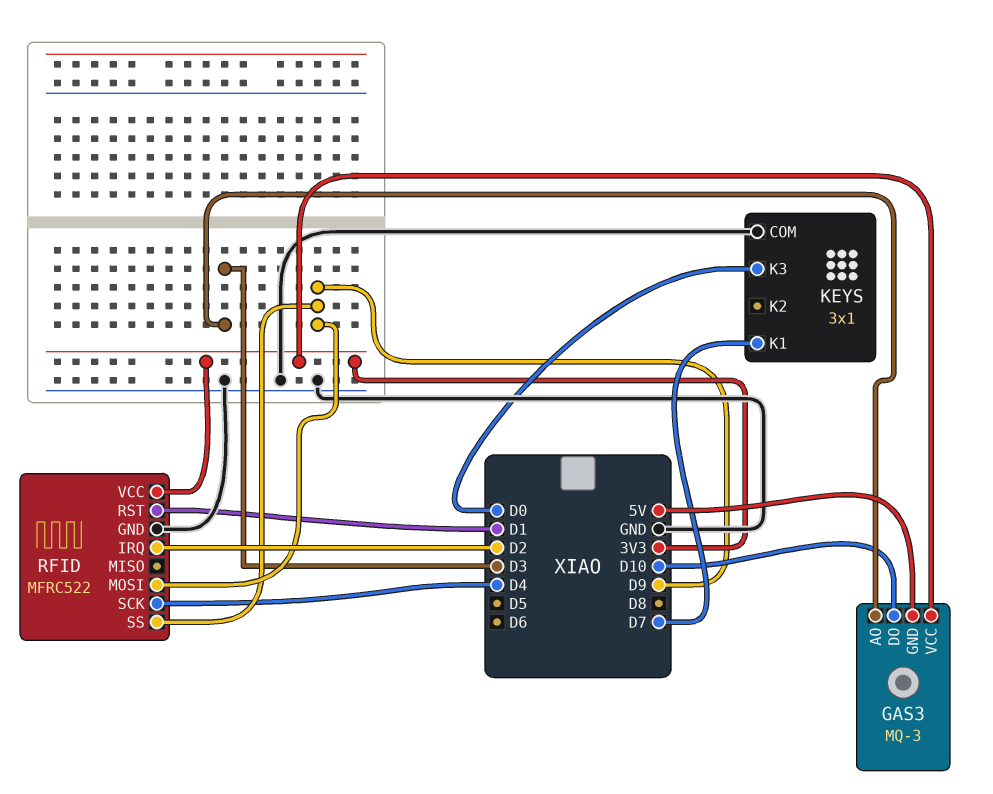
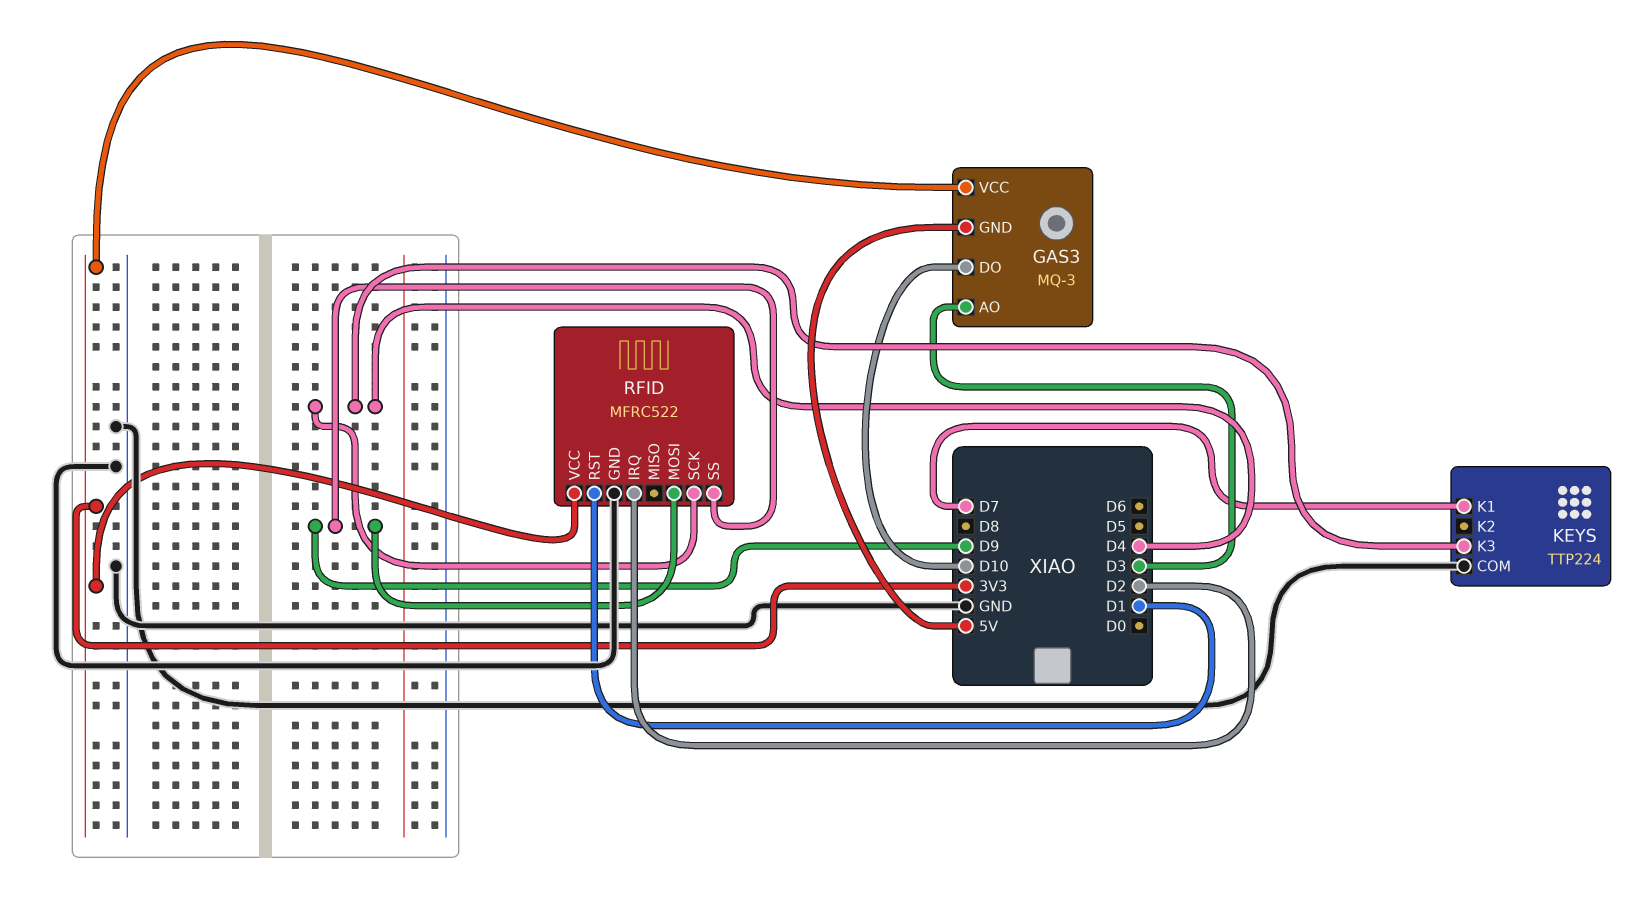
KEYS: 3x1 -> TTP224
KEYS pin K3: D0 -> D4

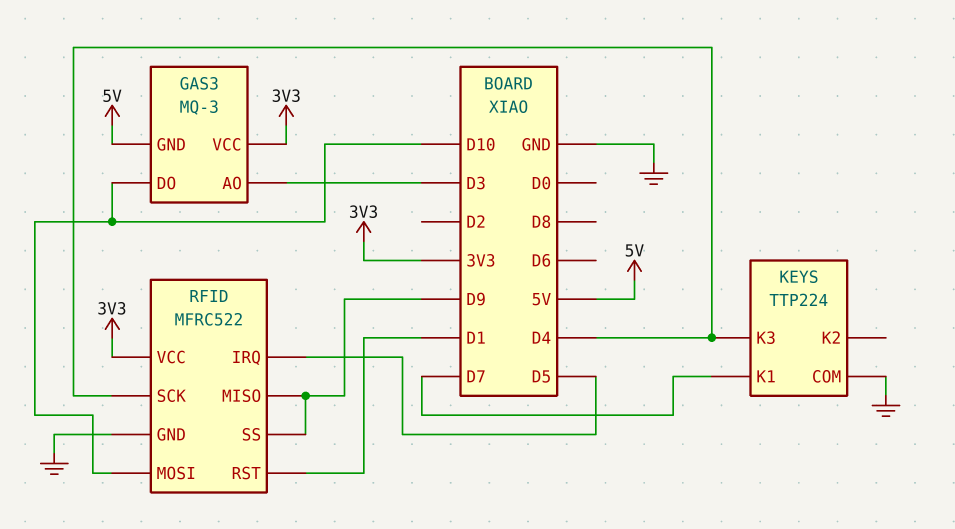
RFID pin IRQ: D2 -> D5
RFID pin MISO: none -> D9
RFID pin MOSI: D9 -> D10

